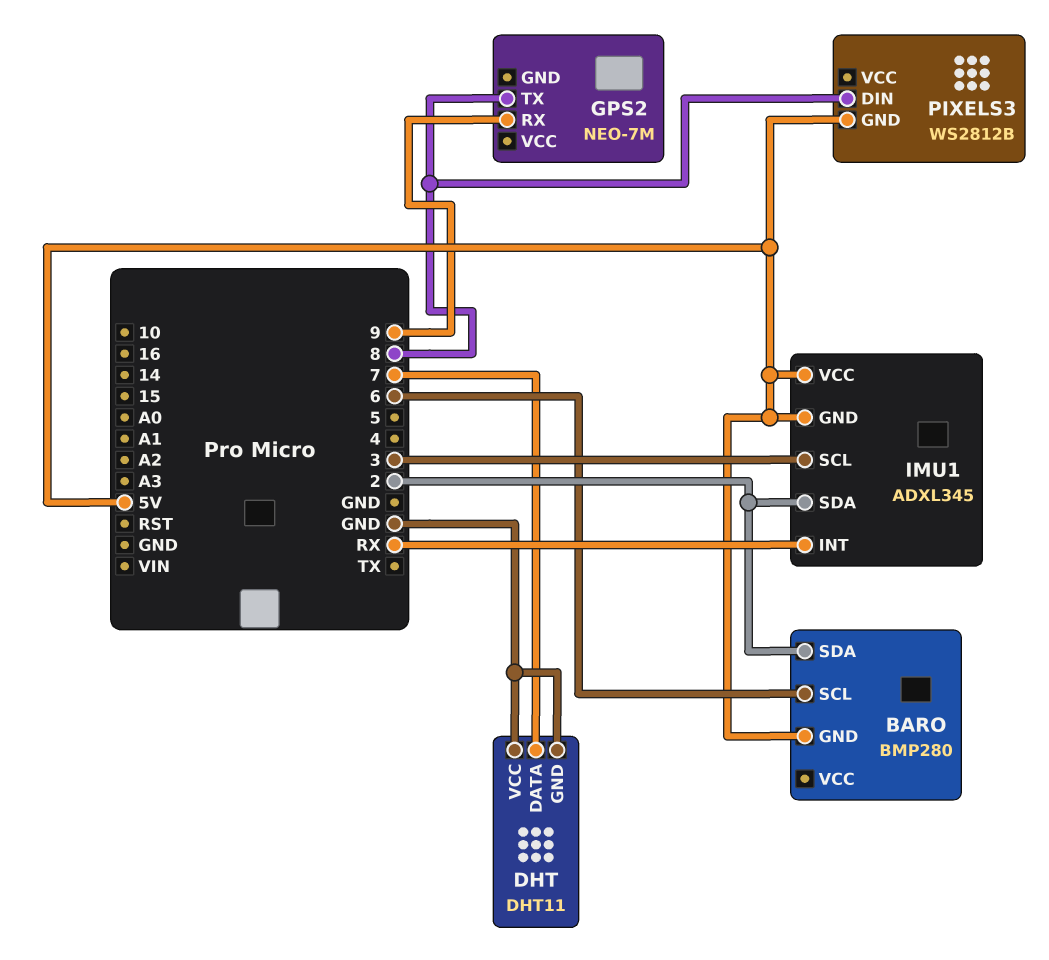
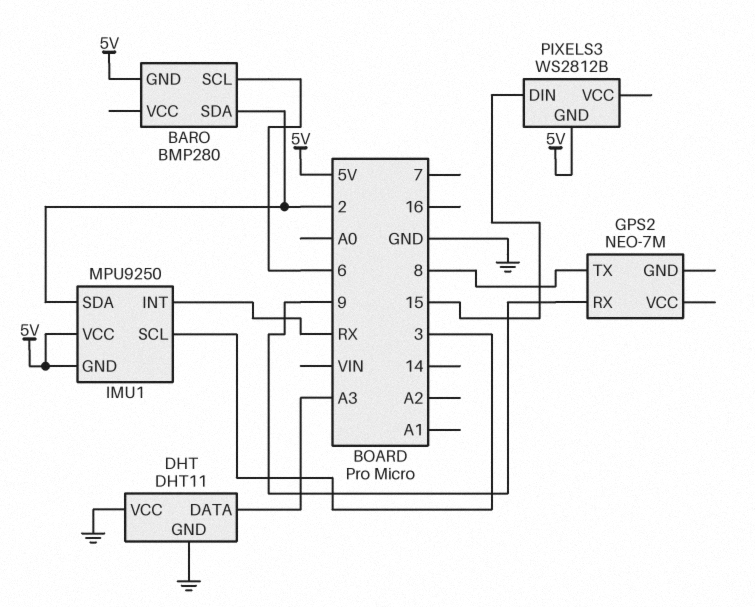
DHT pin DATA: 7 -> A3
IMU1: ADXL345 -> MPU9250
PIXELS3 pin DIN: 8 -> 15

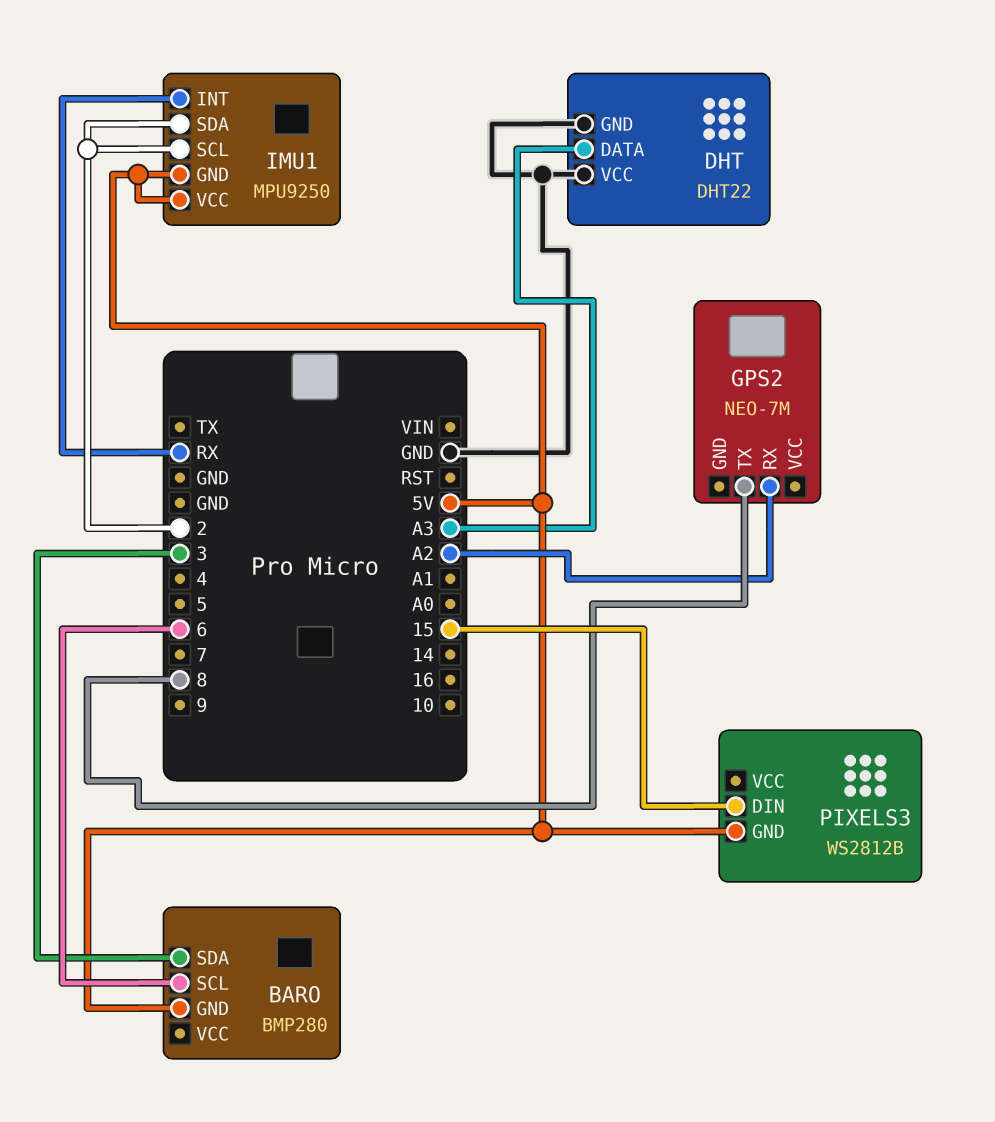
BARO pin SDA: 2 -> 3
DHT: DHT11 -> DHT22
GPS2 pin RX: 9 -> A2
IMU1 pin SCL: 3 -> 2

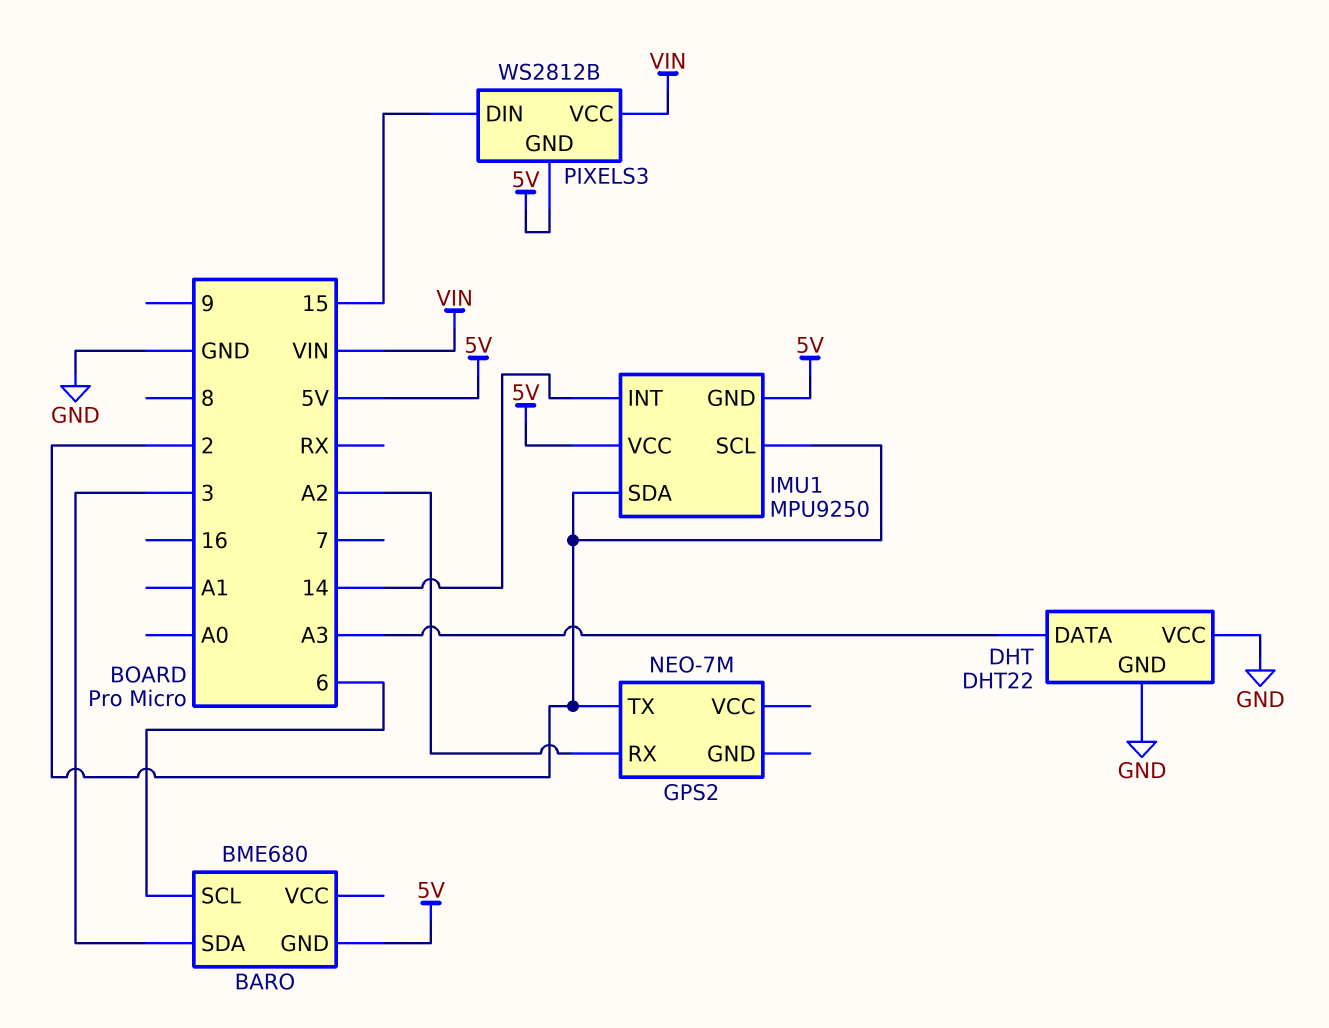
BARO: BMP280 -> BME680
GPS2 pin TX: 8 -> 2
IMU1 pin INT: RX -> 14
PIXELS3 pin VCC: none -> VIN

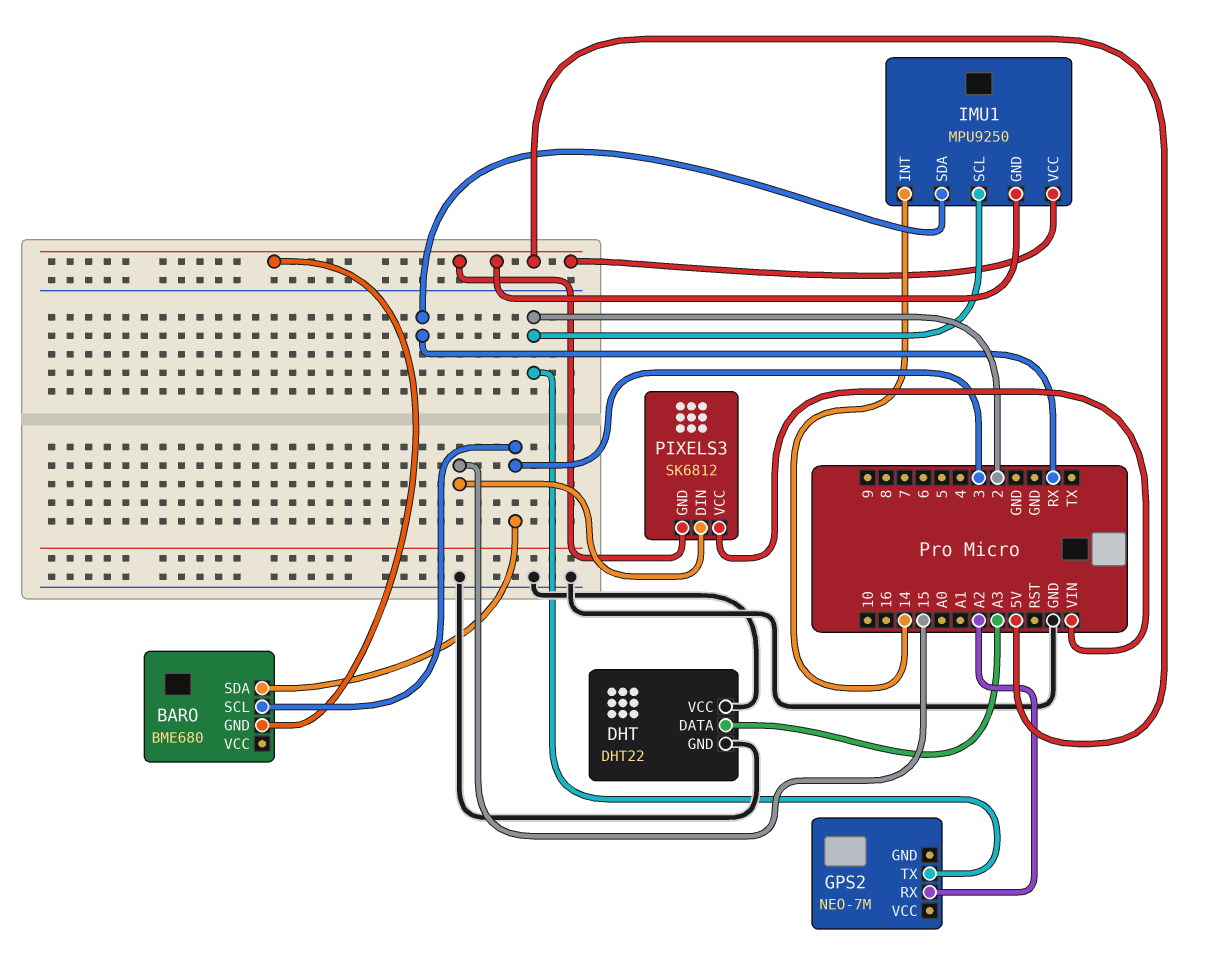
BARO pin SCL: 6 -> 3
IMU1 pin SDA: 2 -> RX
PIXELS3: WS2812B -> SK6812

